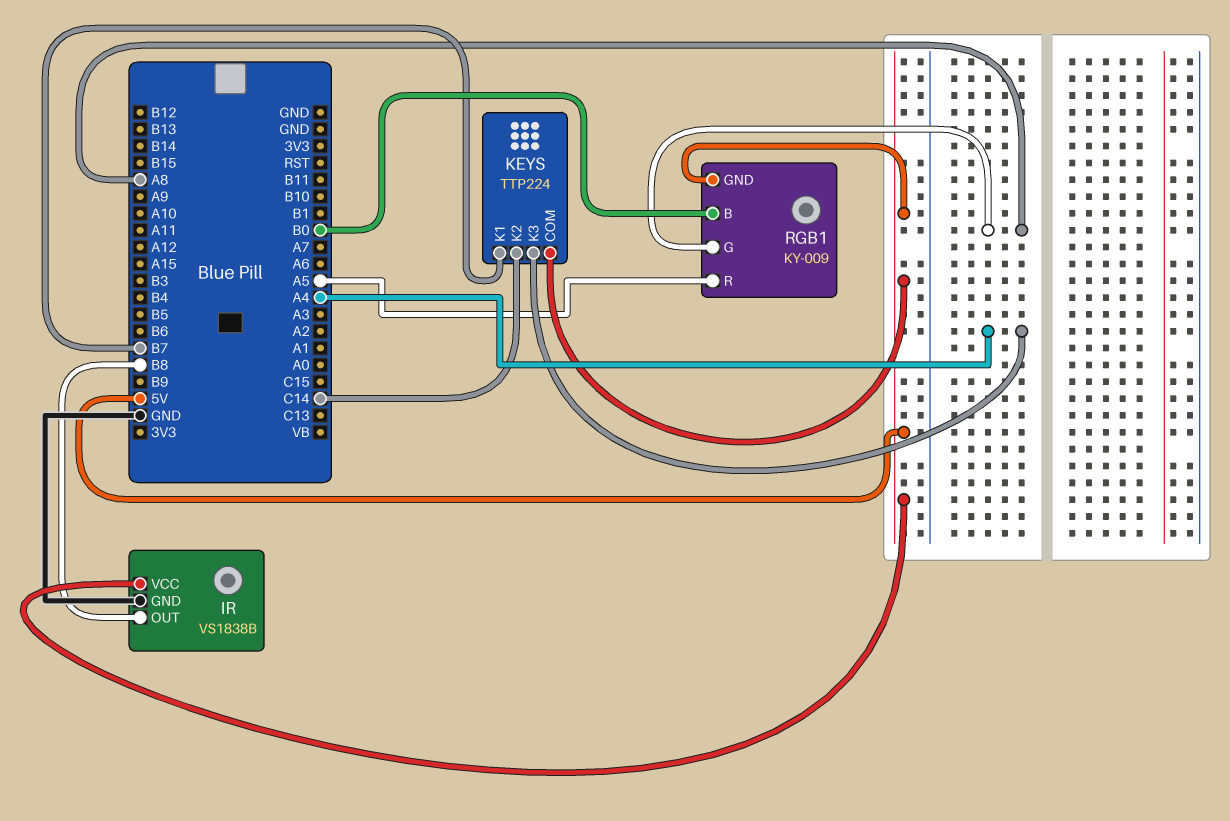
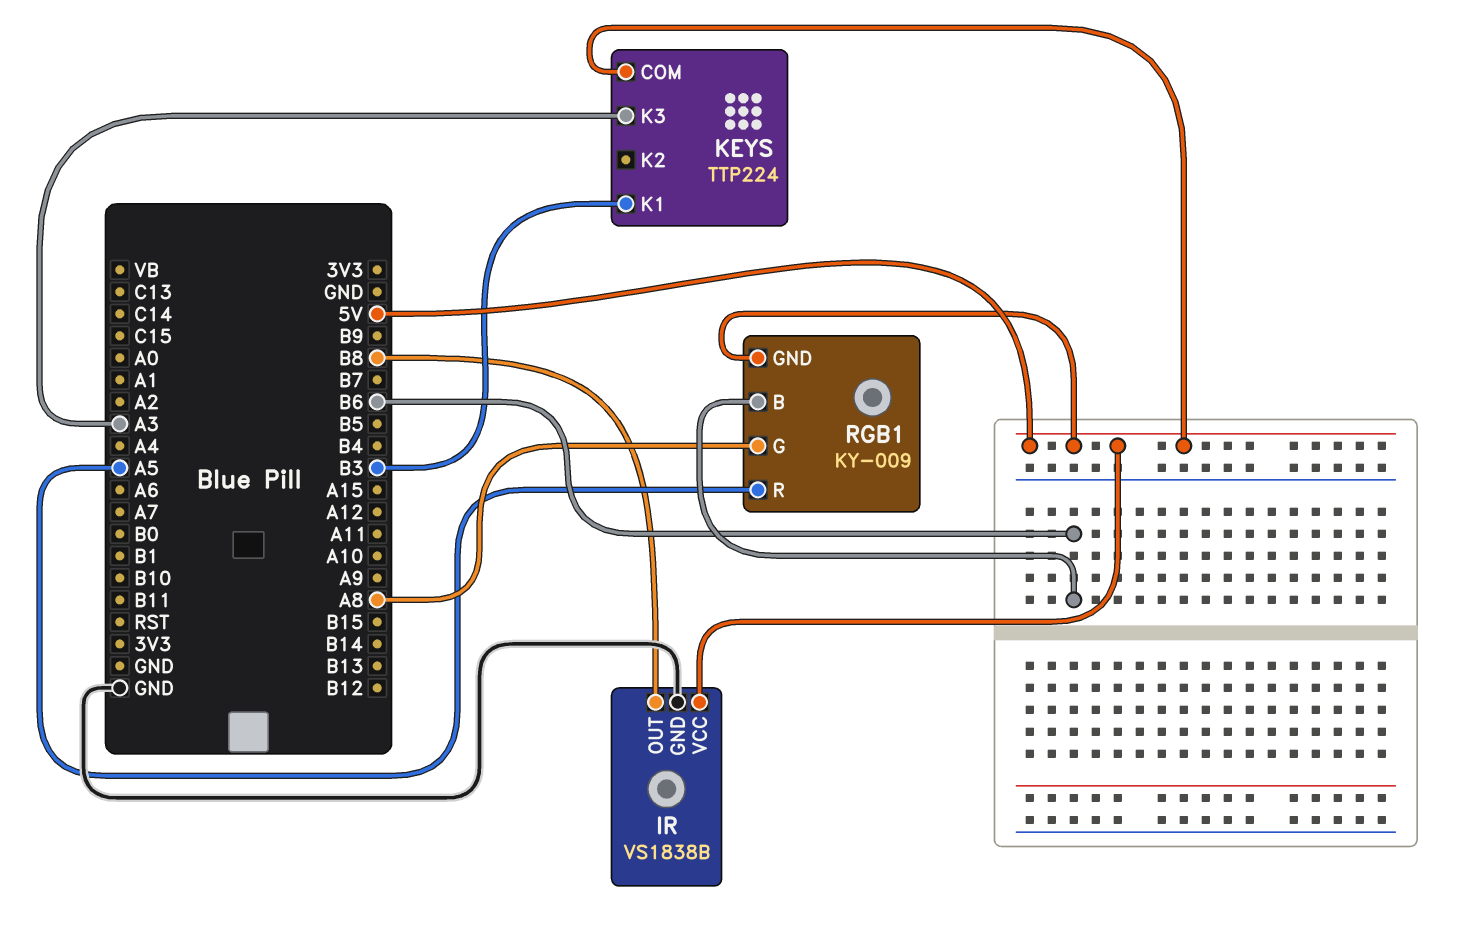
KEYS pin K1: B7 -> B3
KEYS pin K2: C14 -> none
KEYS pin K3: A4 -> A3
RGB1 pin B: B0 -> B6

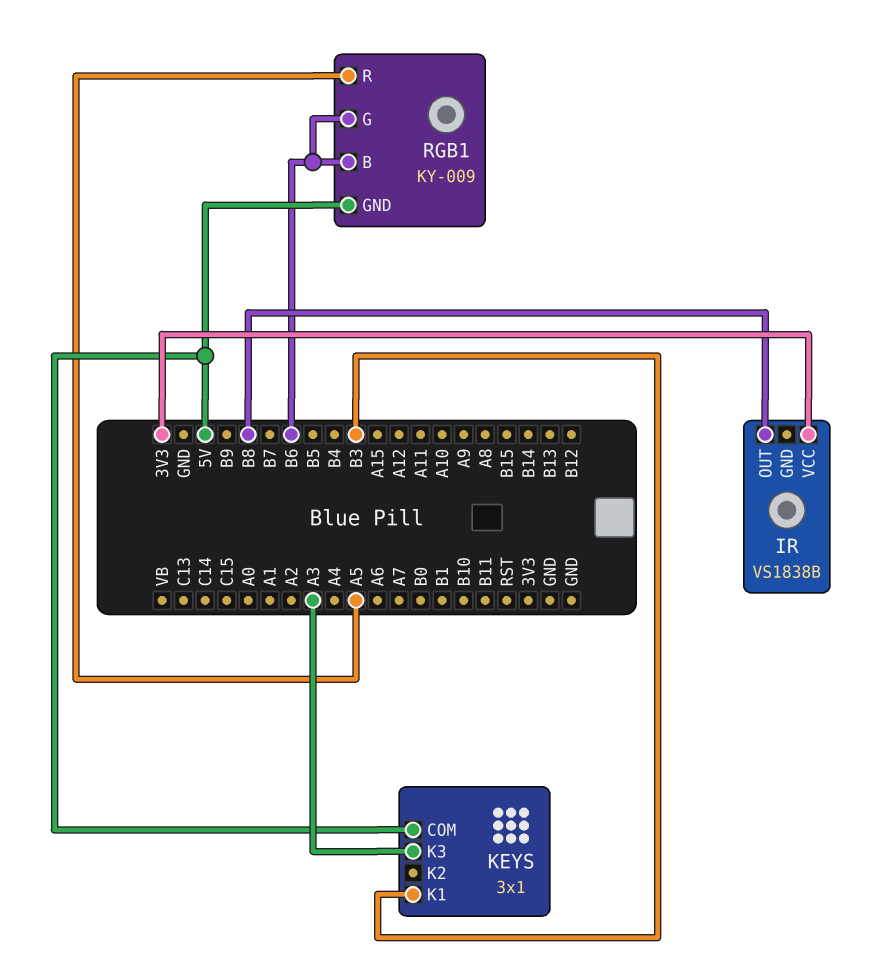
IR pin GND: GND -> none
IR pin VCC: 5V -> 3V3
KEYS: TTP224 -> 3x1
RGB1 pin G: A8 -> B6

